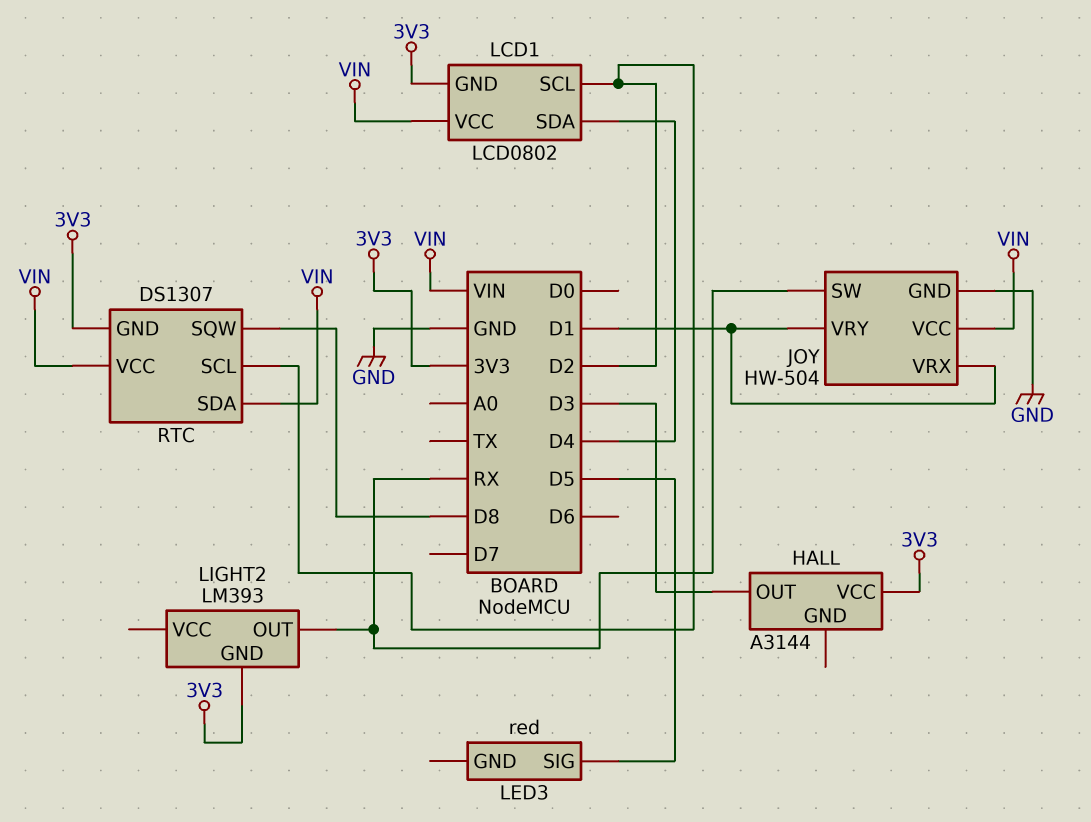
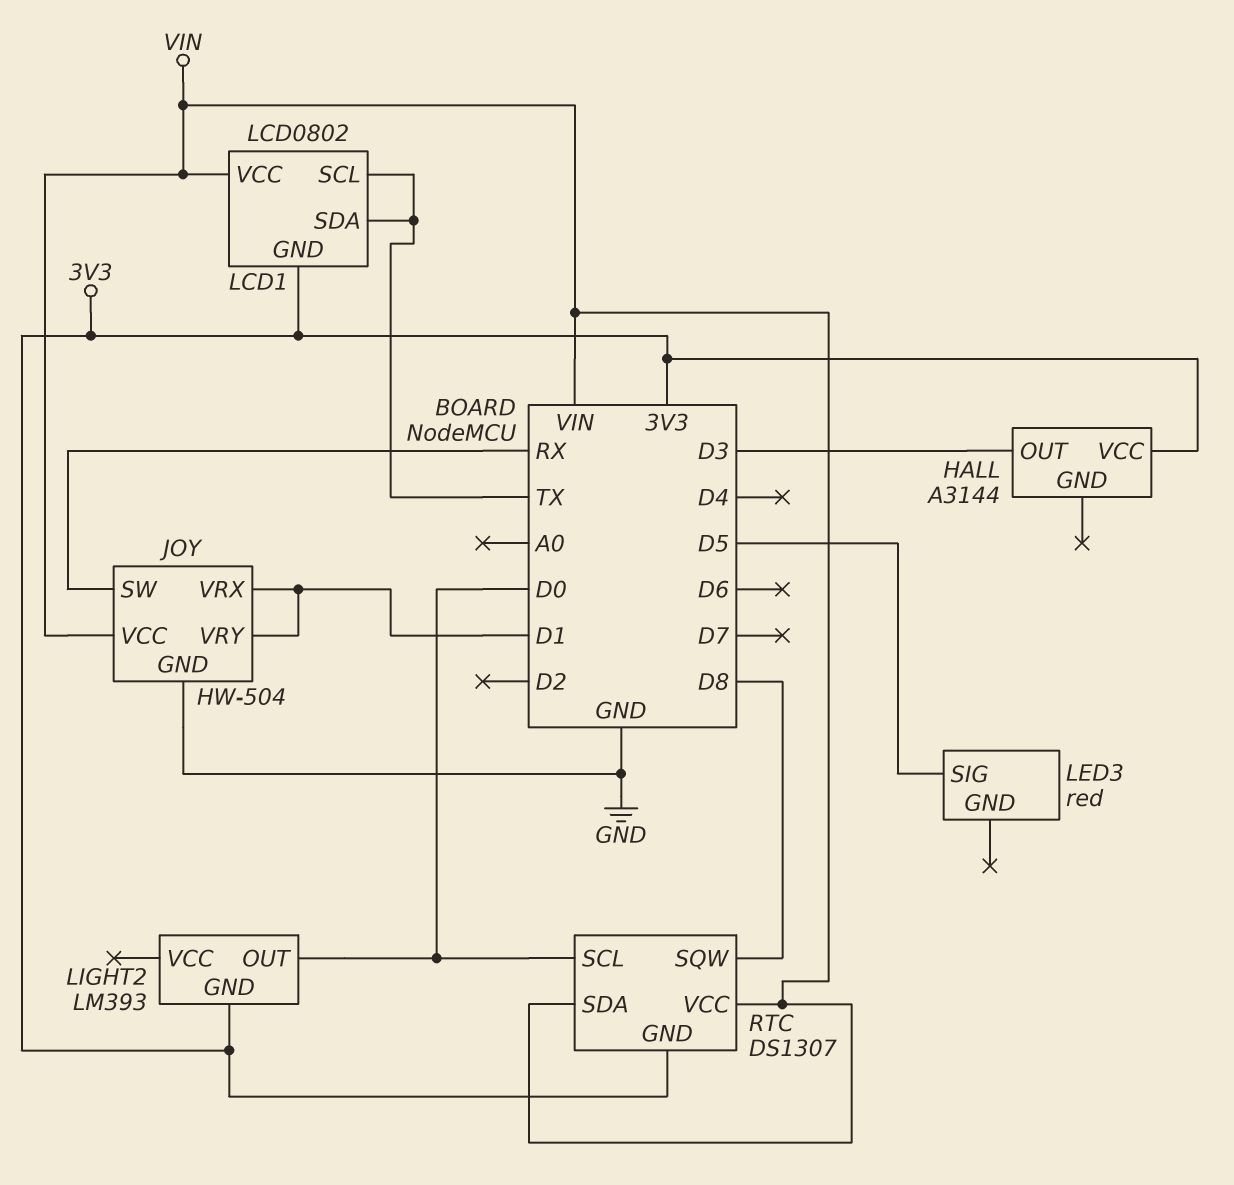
LCD1 pin SCL: D2 -> TX
LCD1 pin SDA: D4 -> TX
LIGHT2 pin OUT: RX -> D0
RTC pin SCL: D2 -> D0

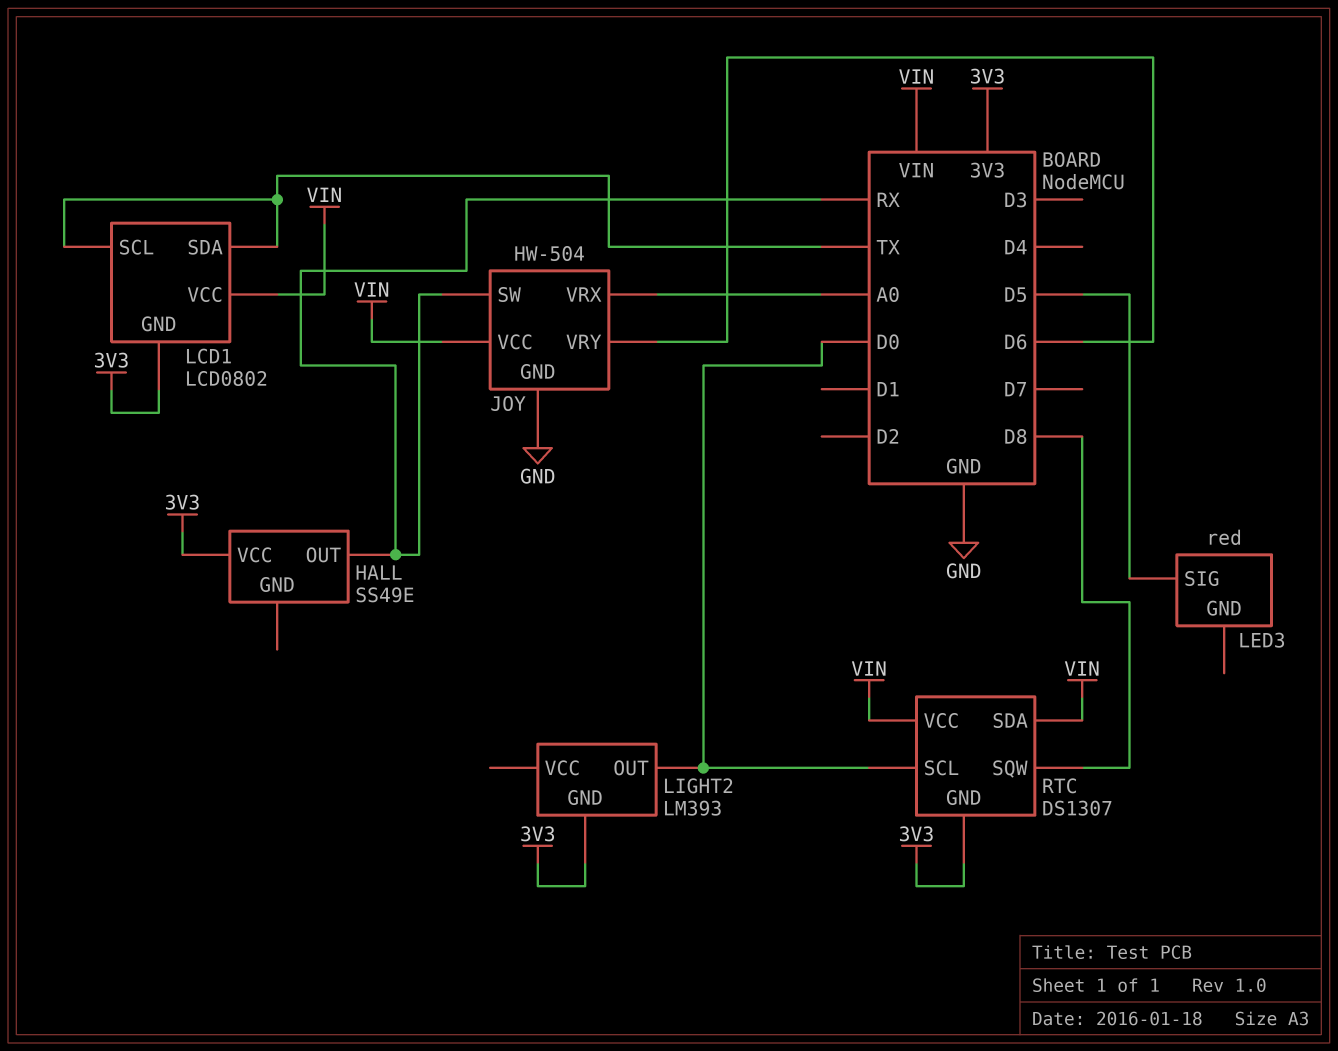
HALL: A3144 -> SS49E
HALL pin OUT: D3 -> RX
JOY pin VRX: D1 -> A0
JOY pin VRY: D1 -> D6

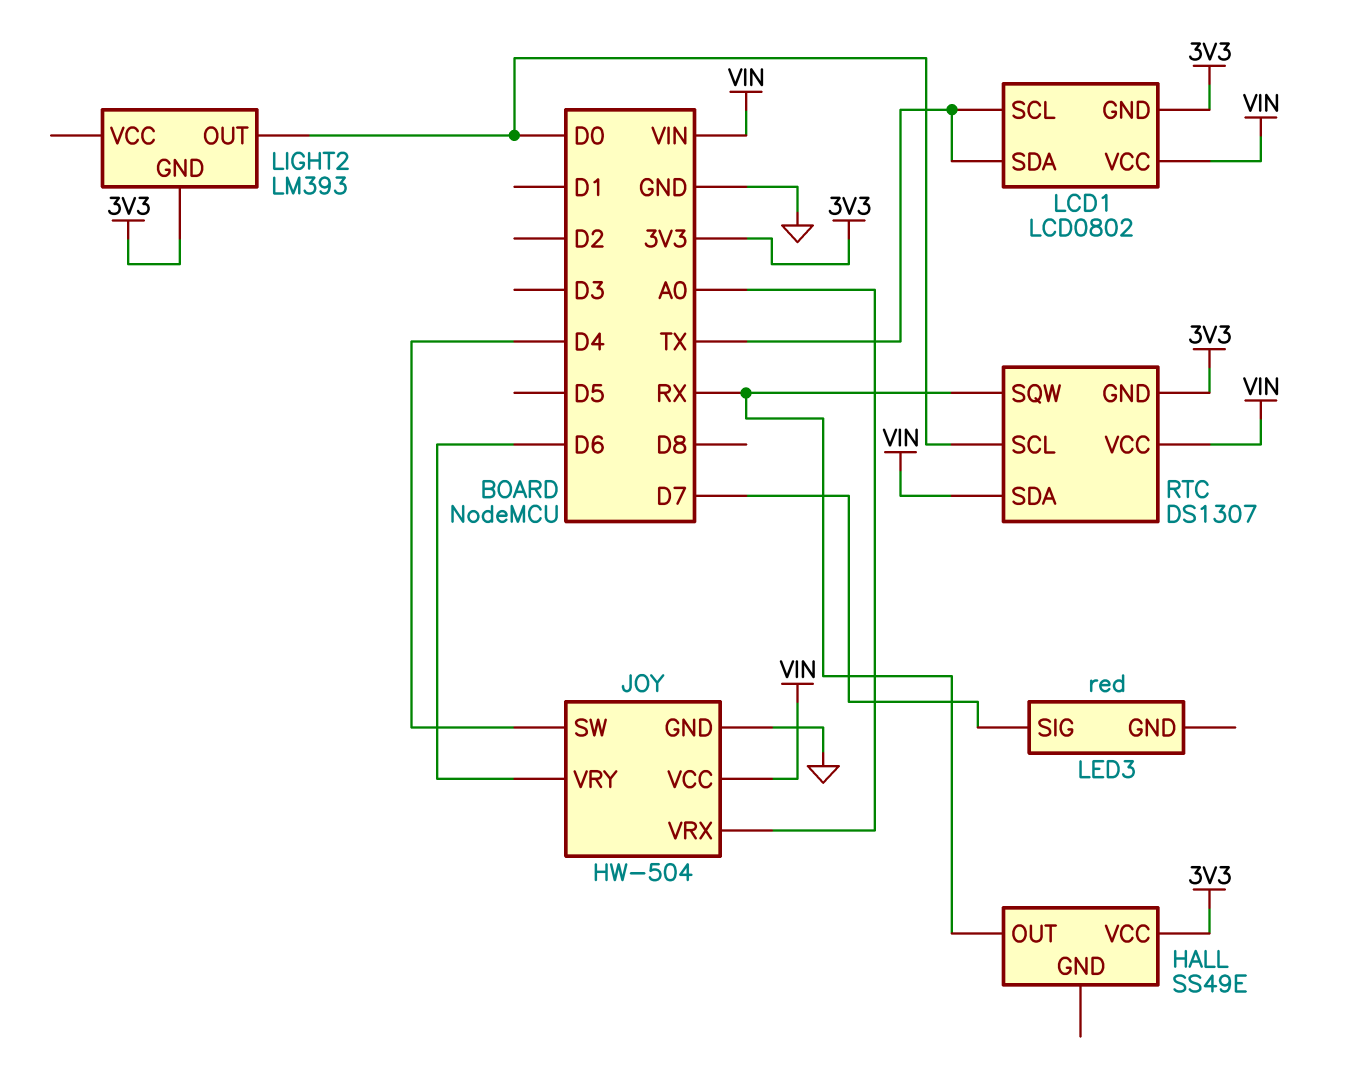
JOY pin SW: RX -> D4
LED3 pin SIG: D5 -> D7
RTC pin SQW: D8 -> RX

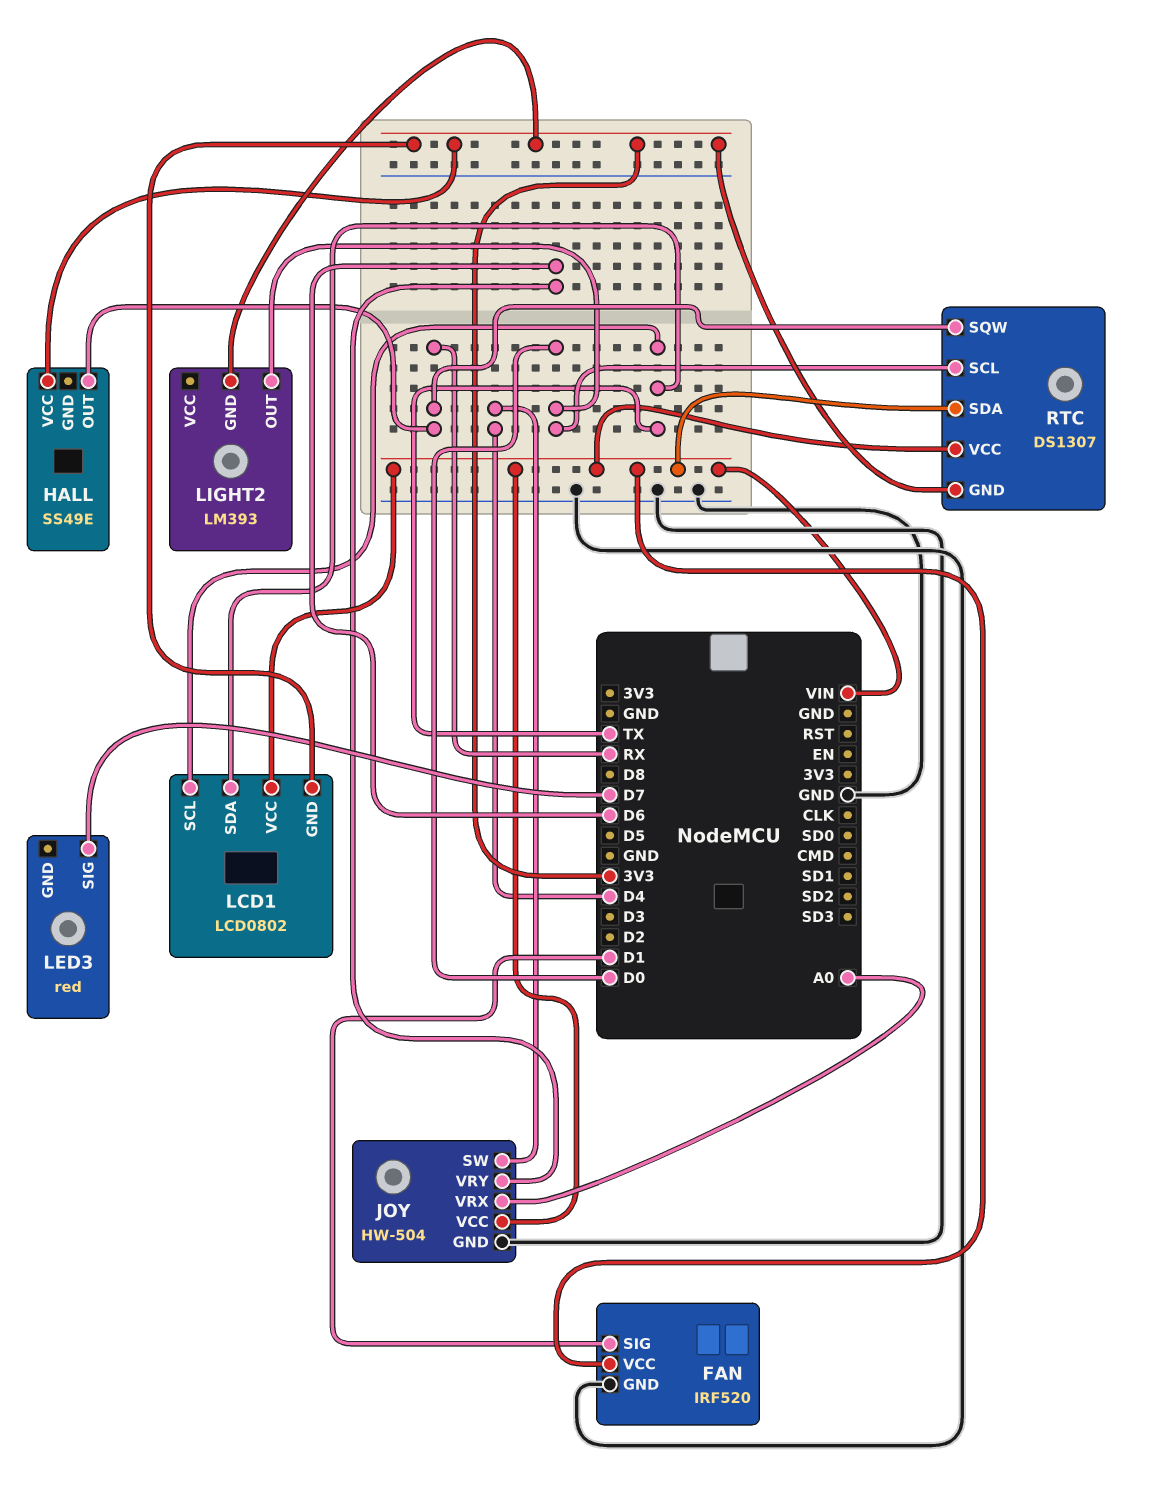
FAN: none -> IRF520
FAN pin GND: none -> GND
FAN pin SIG: none -> D1
FAN pin VCC: none -> VIN

